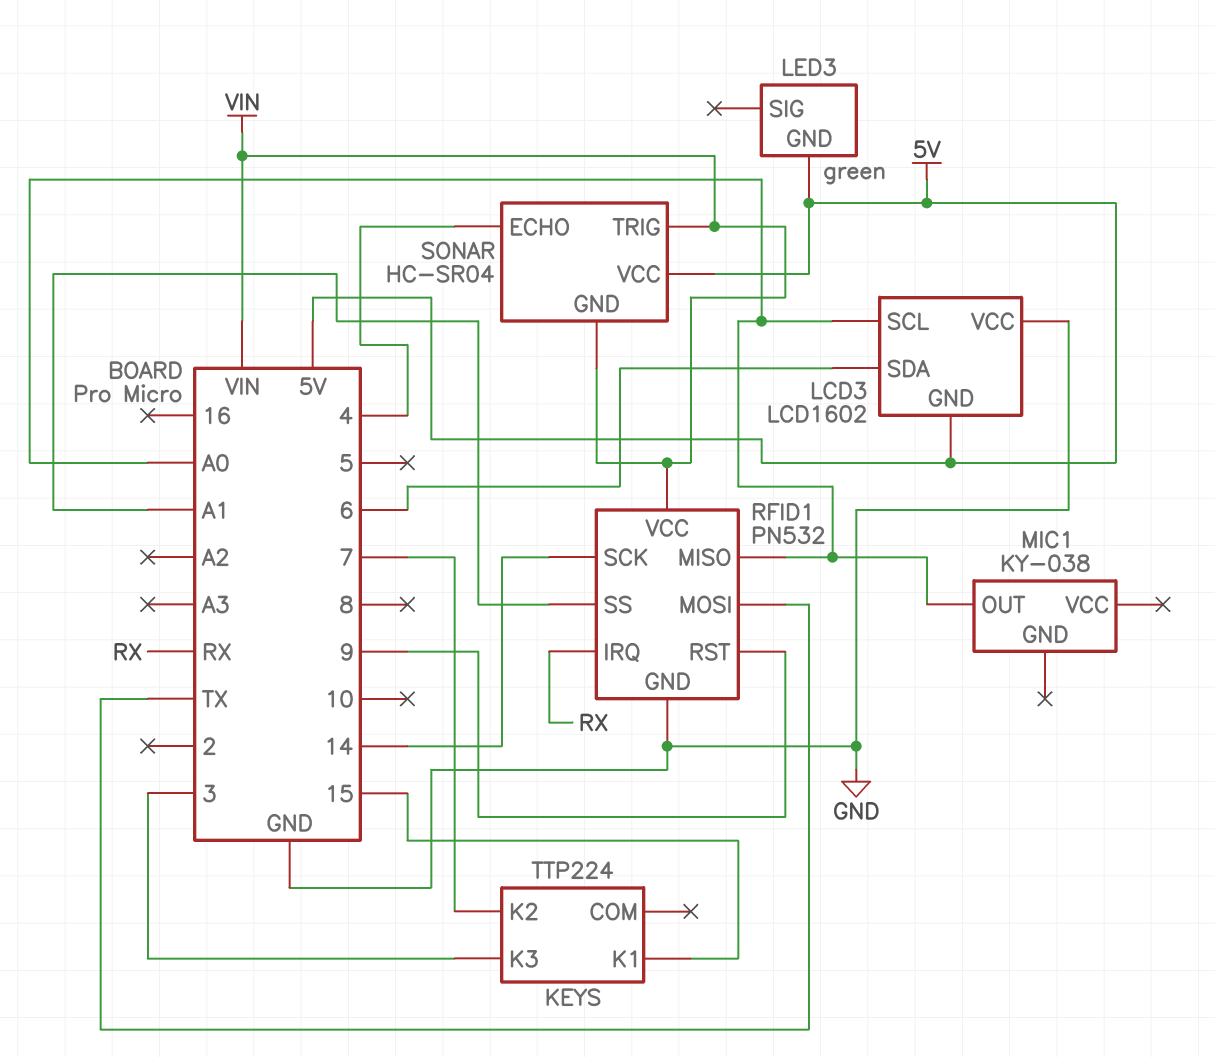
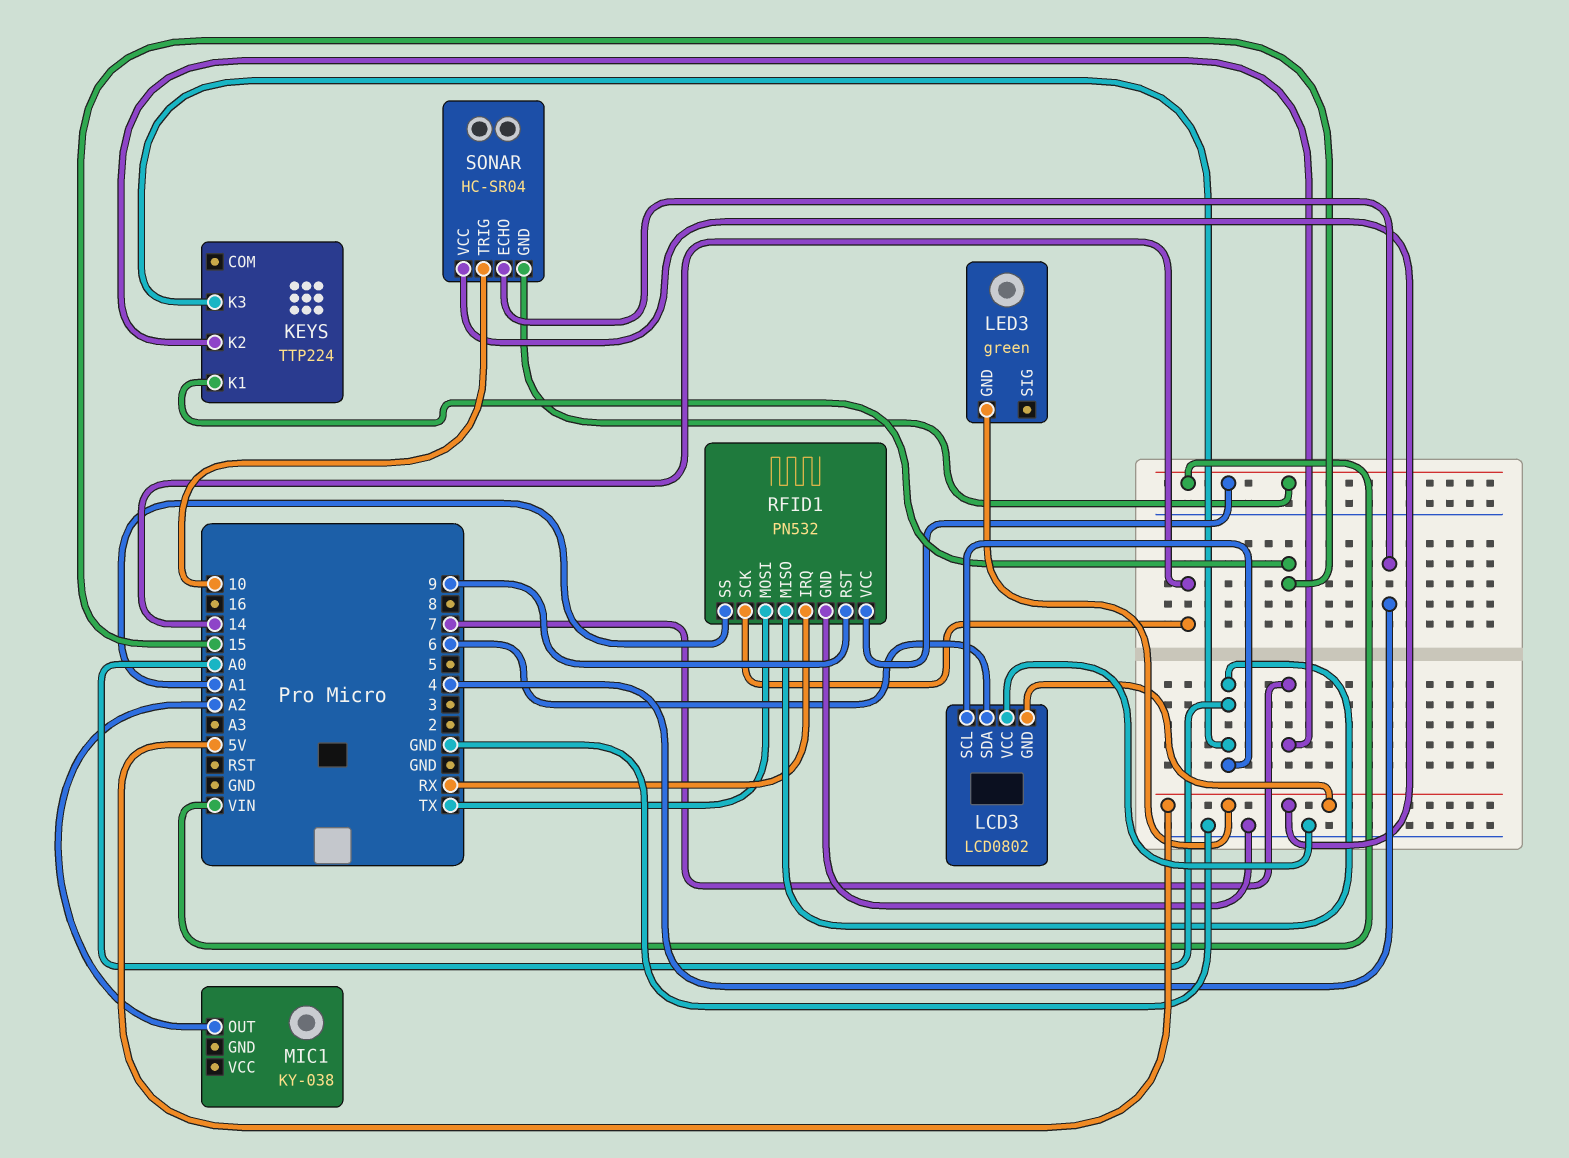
KEYS pin K3: 3 -> A0
LCD3: LCD1602 -> LCD0802
MIC1 pin OUT: A0 -> A2
SONAR pin TRIG: VIN -> 10

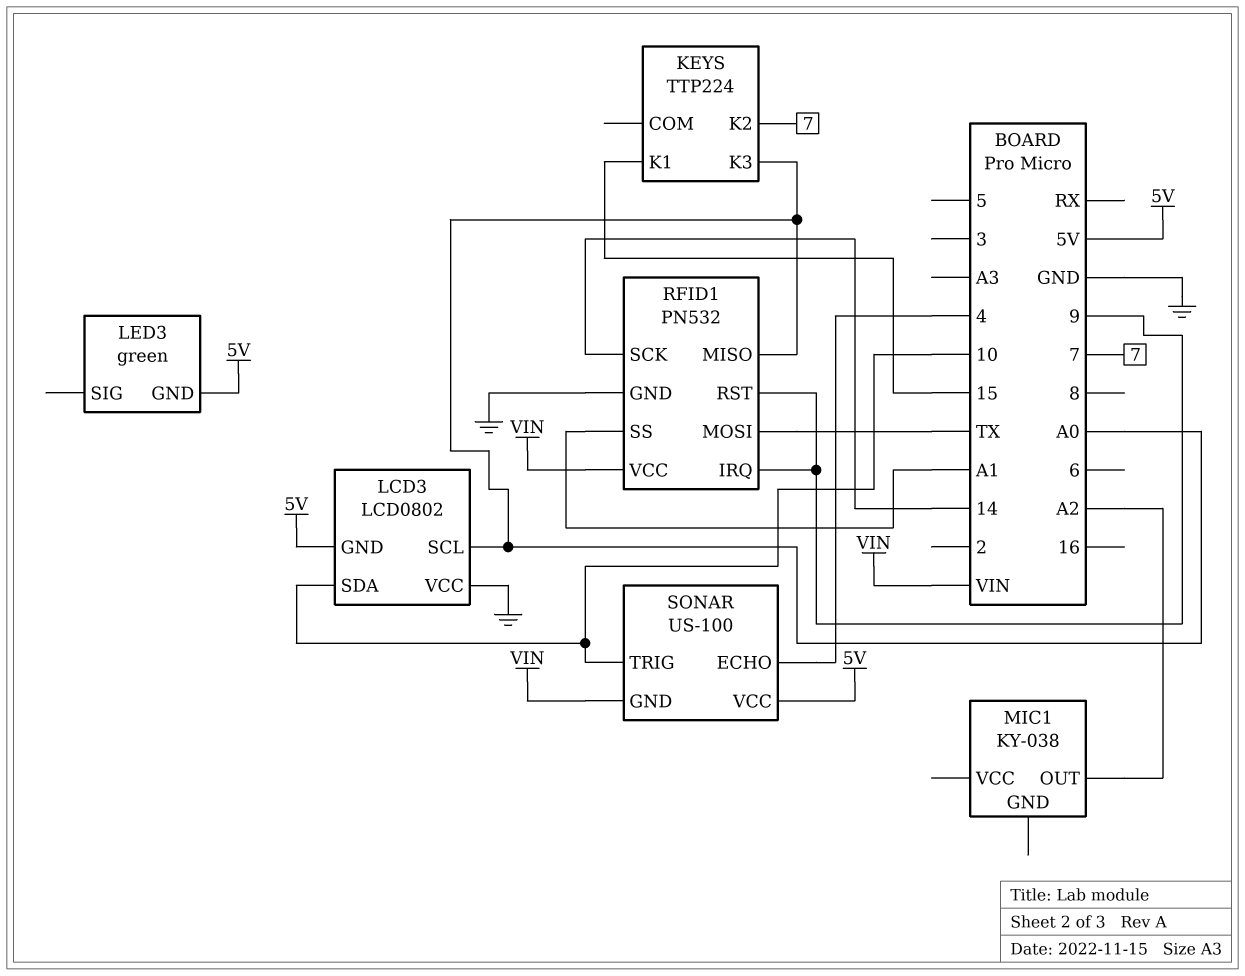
LCD3 pin SDA: 6 -> 10
RFID1 pin IRQ: RX -> 9
SONAR: HC-SR04 -> US-100

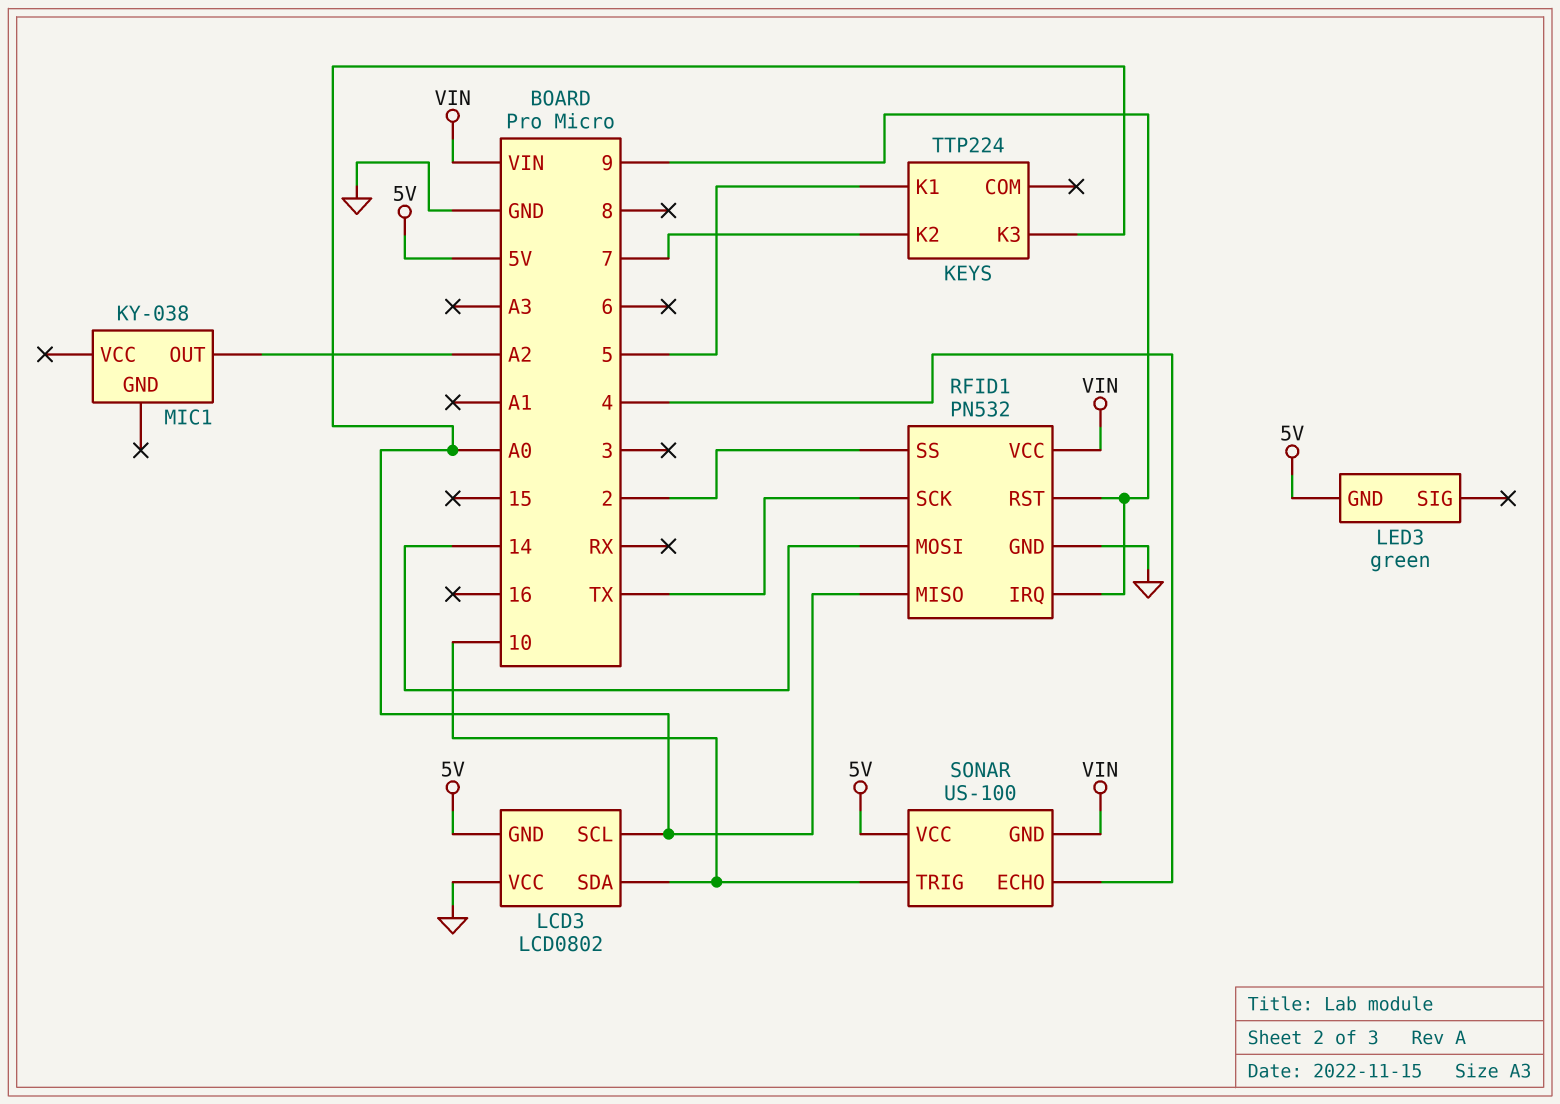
KEYS pin K1: 15 -> 5
RFID1 pin MOSI: TX -> 14
RFID1 pin SCK: 14 -> TX
RFID1 pin SS: A1 -> 2

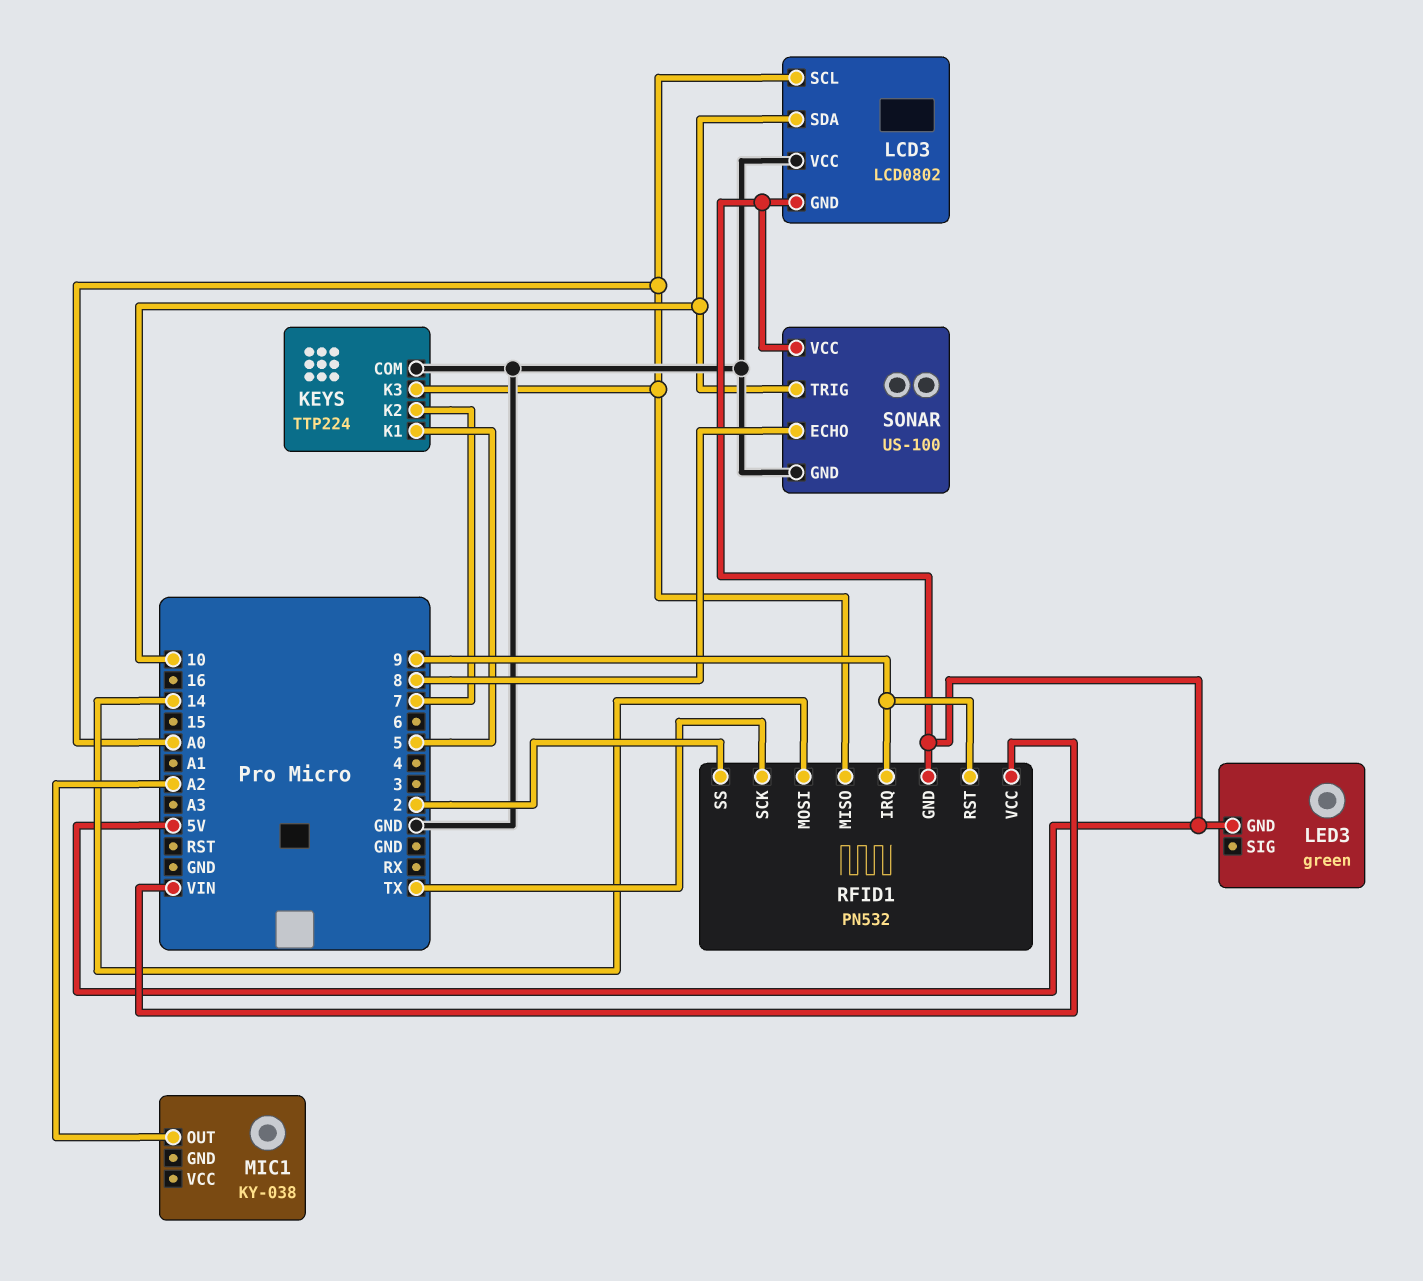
KEYS pin COM: none -> GND
RFID1 pin GND: GND -> 5V
SONAR pin ECHO: 4 -> 8
SONAR pin GND: VIN -> GND

